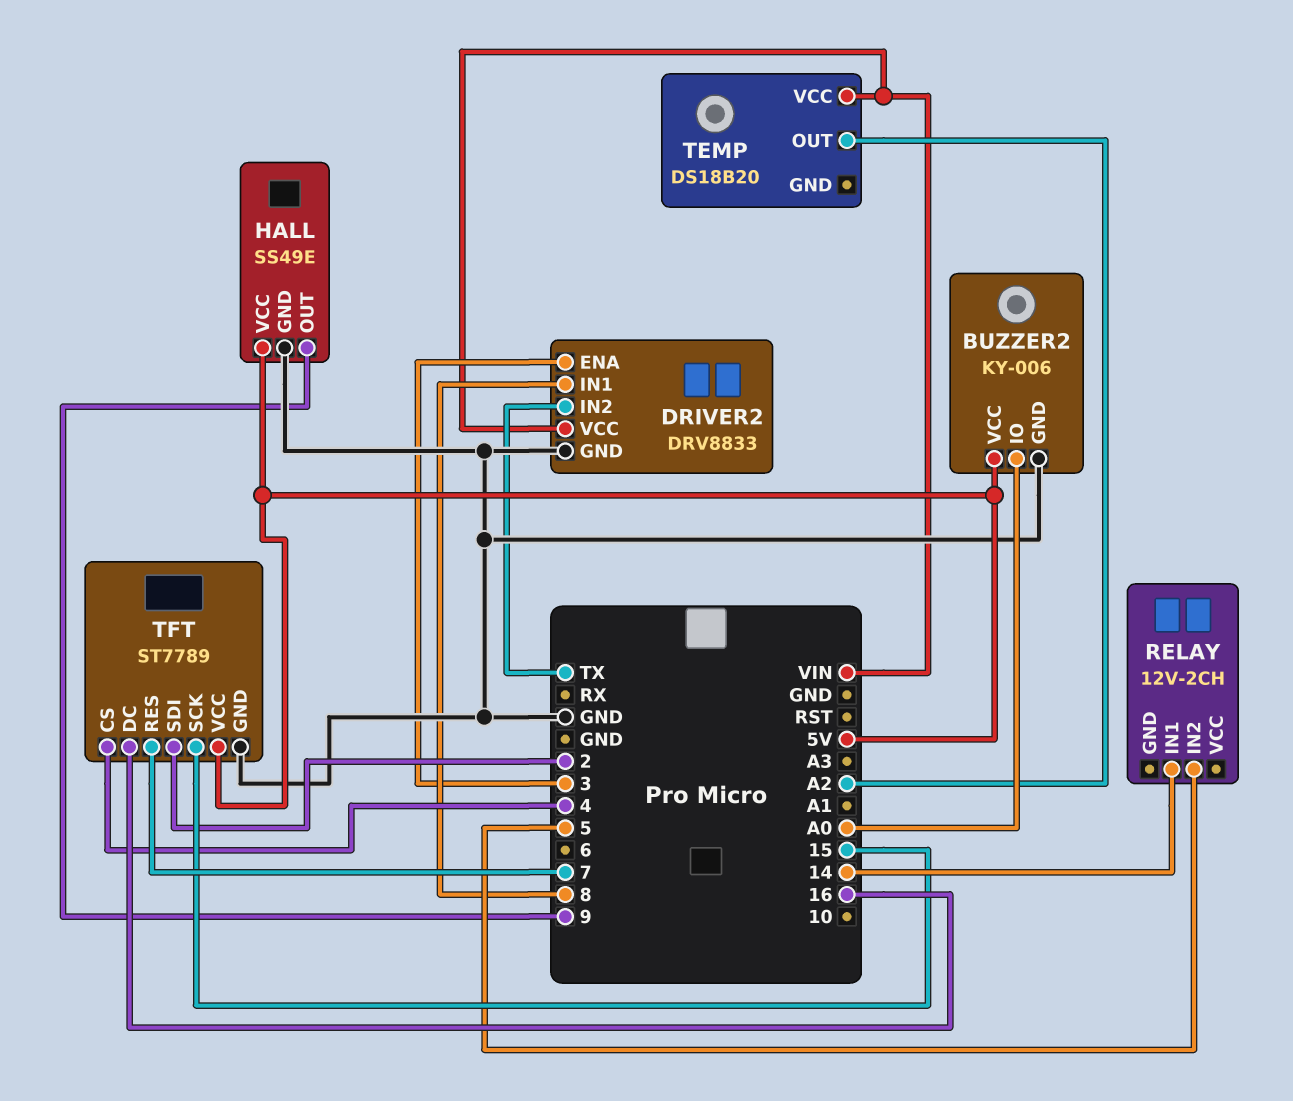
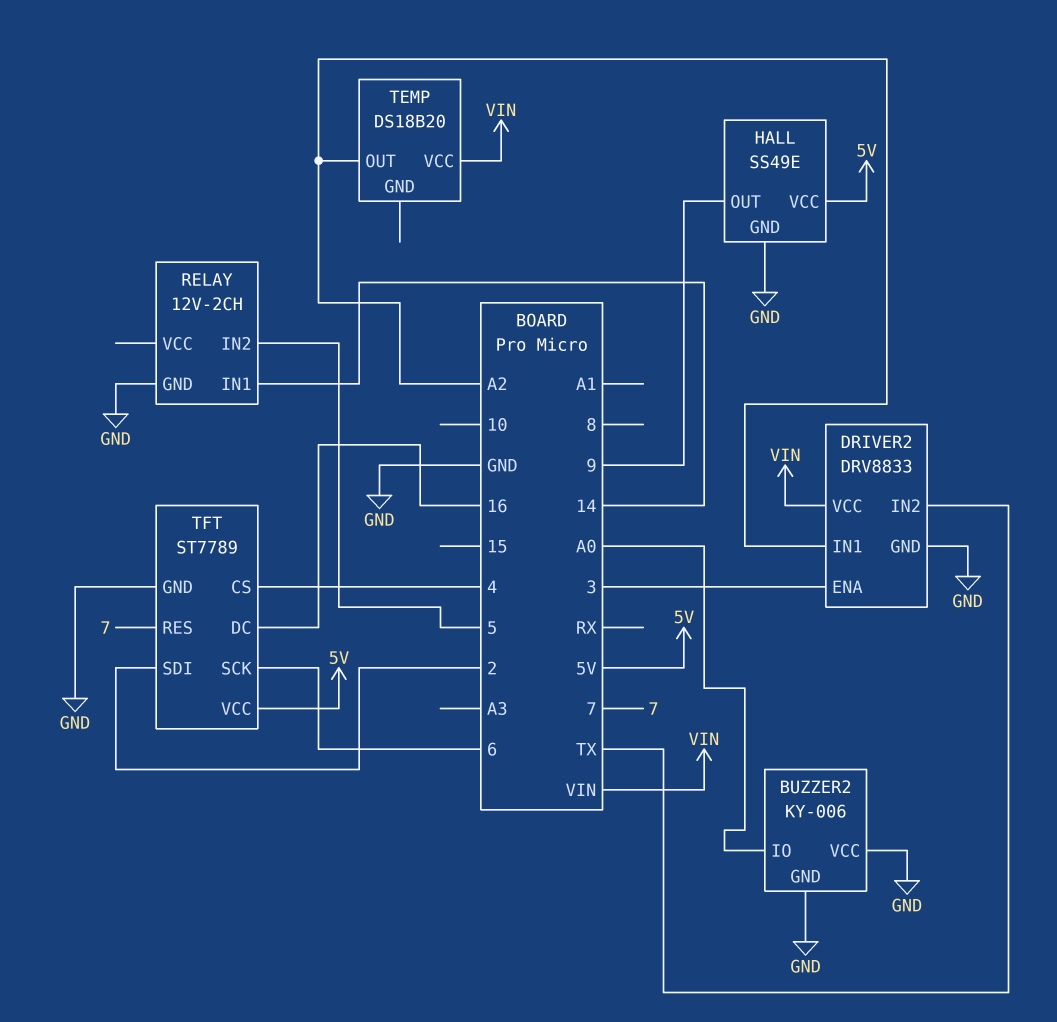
BUZZER2 pin VCC: 5V -> GND
DRIVER2 pin IN1: 8 -> A2
RELAY pin GND: none -> GND
TFT pin SCK: 15 -> 6

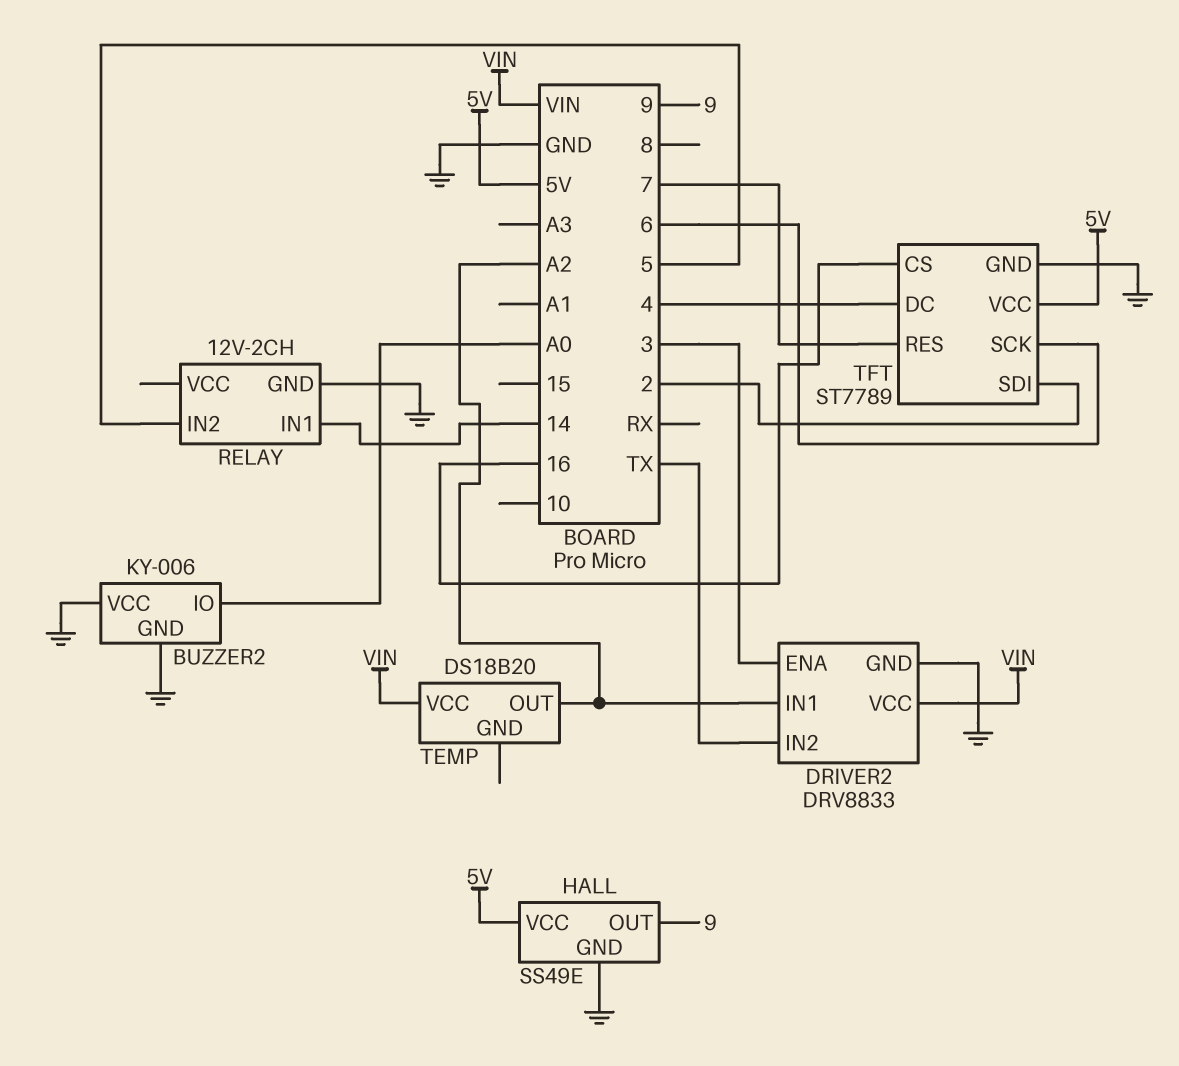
TFT pin CS: 4 -> 16
TFT pin DC: 16 -> 4

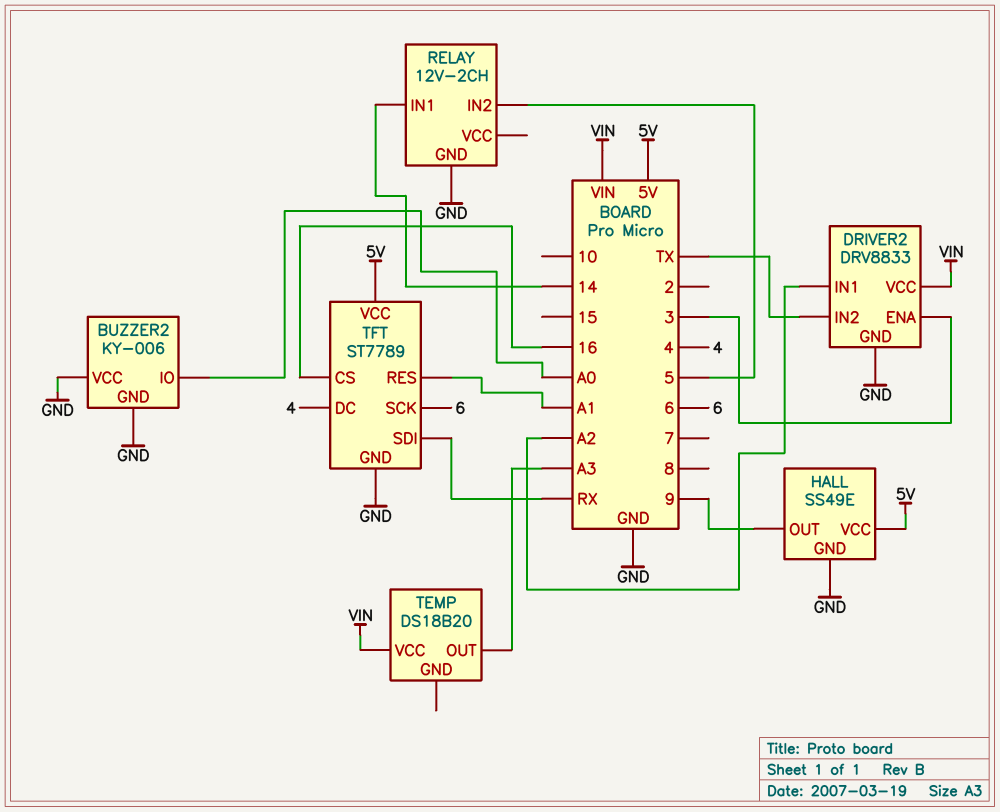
TEMP pin OUT: A2 -> A3
TFT pin RES: 7 -> A1
TFT pin SDI: 2 -> RX

